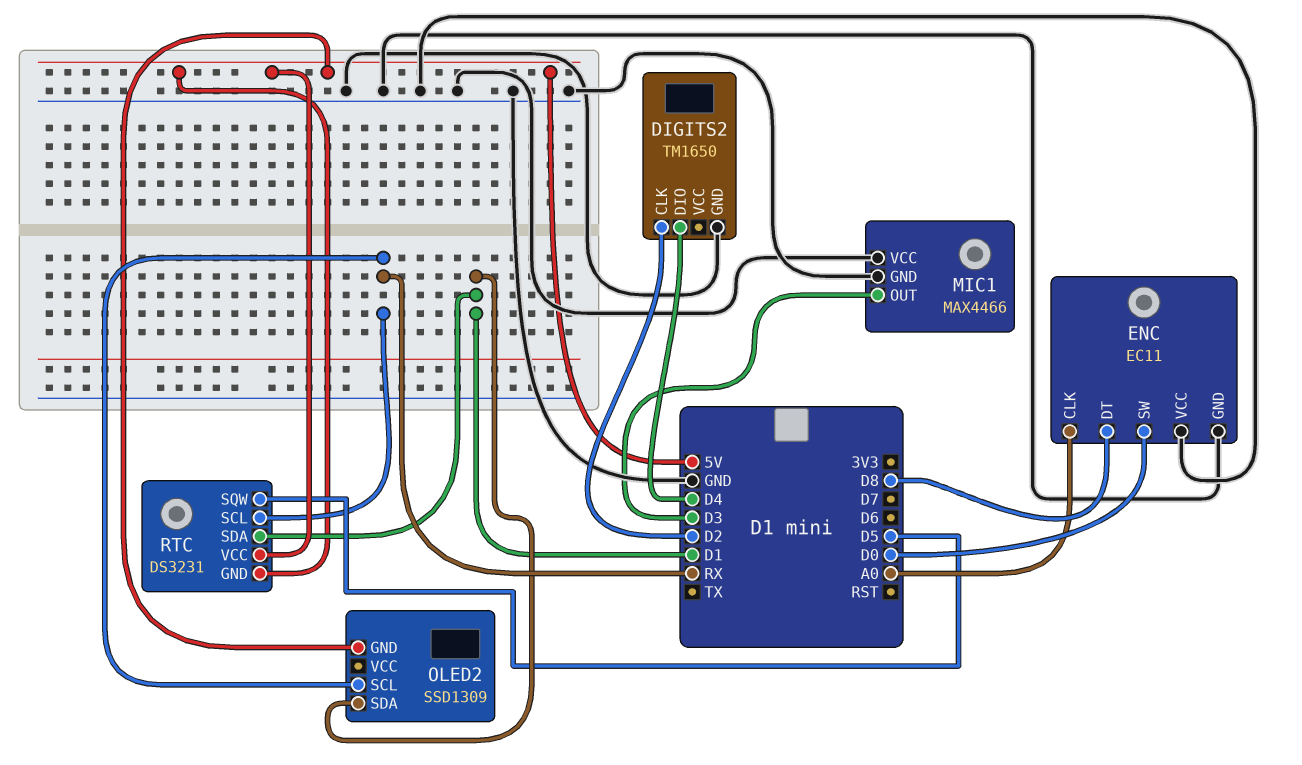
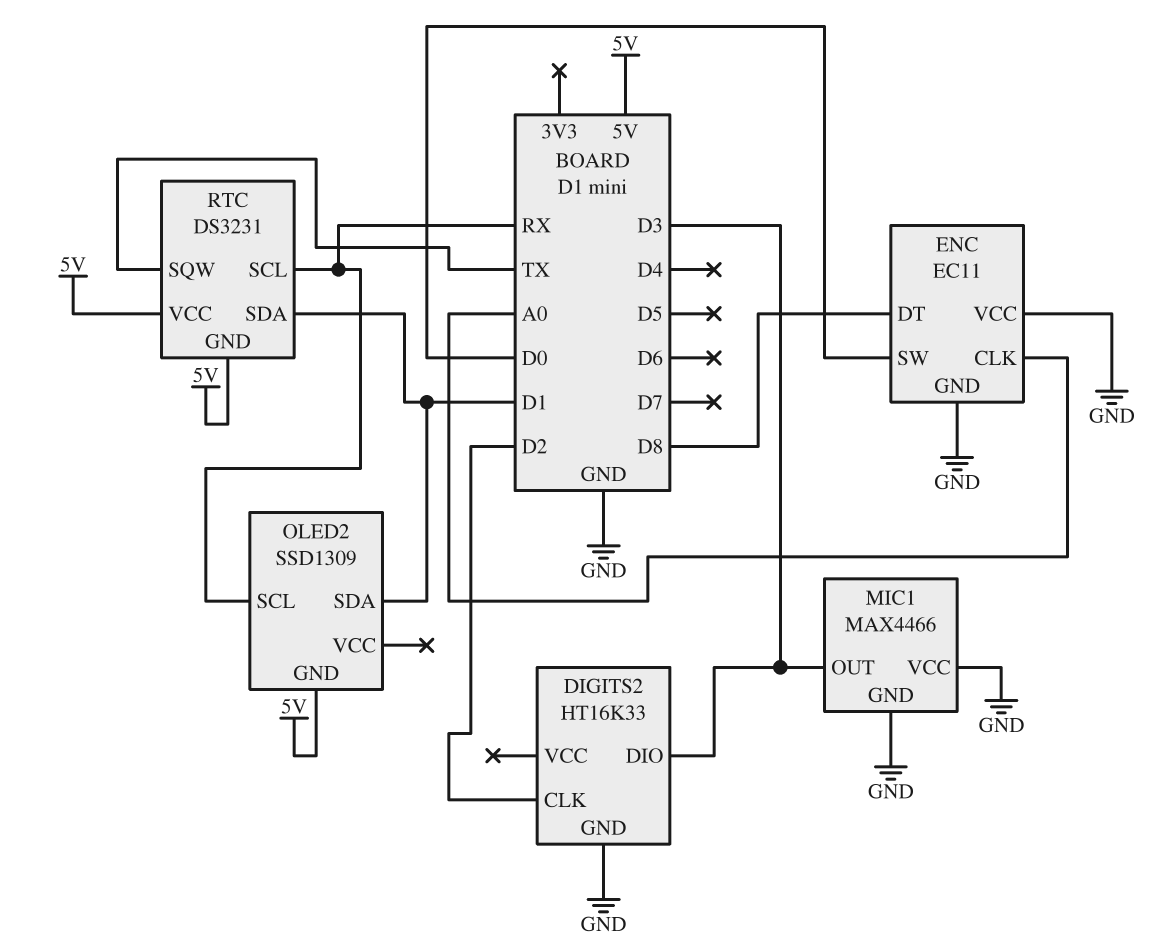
DIGITS2: TM1650 -> HT16K33
DIGITS2 pin DIO: D4 -> D3
RTC pin SQW: D5 -> TX

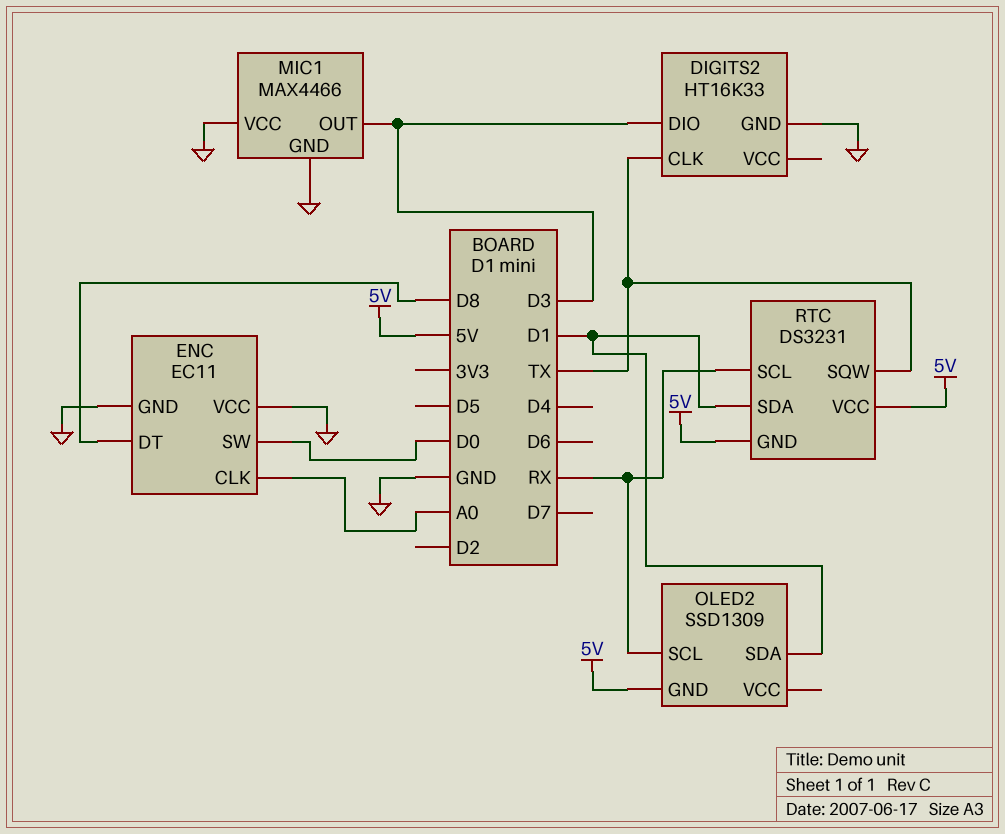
DIGITS2 pin CLK: D2 -> TX

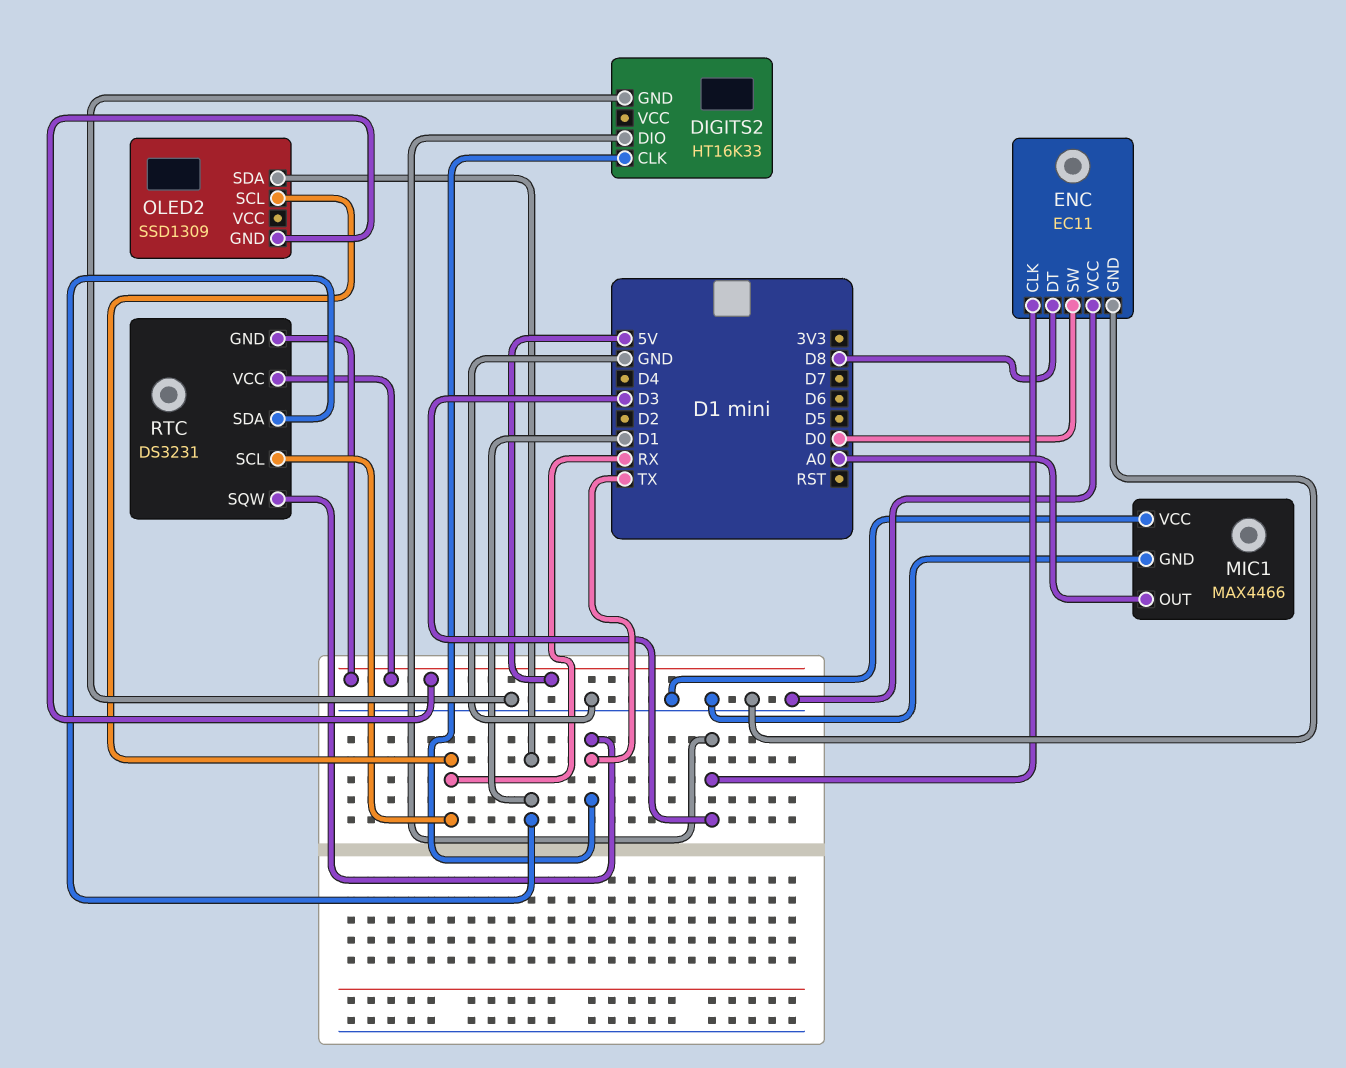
ENC pin CLK: A0 -> D3
MIC1 pin OUT: D3 -> A0

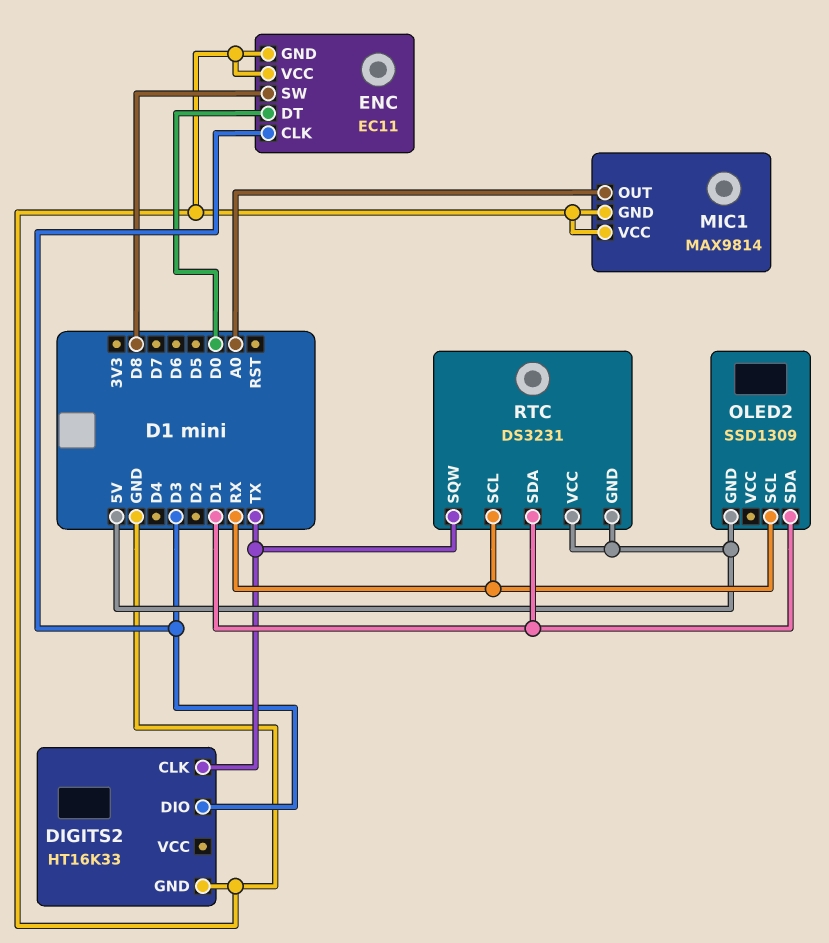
ENC pin DT: D8 -> D0
ENC pin SW: D0 -> D8
MIC1: MAX4466 -> MAX9814

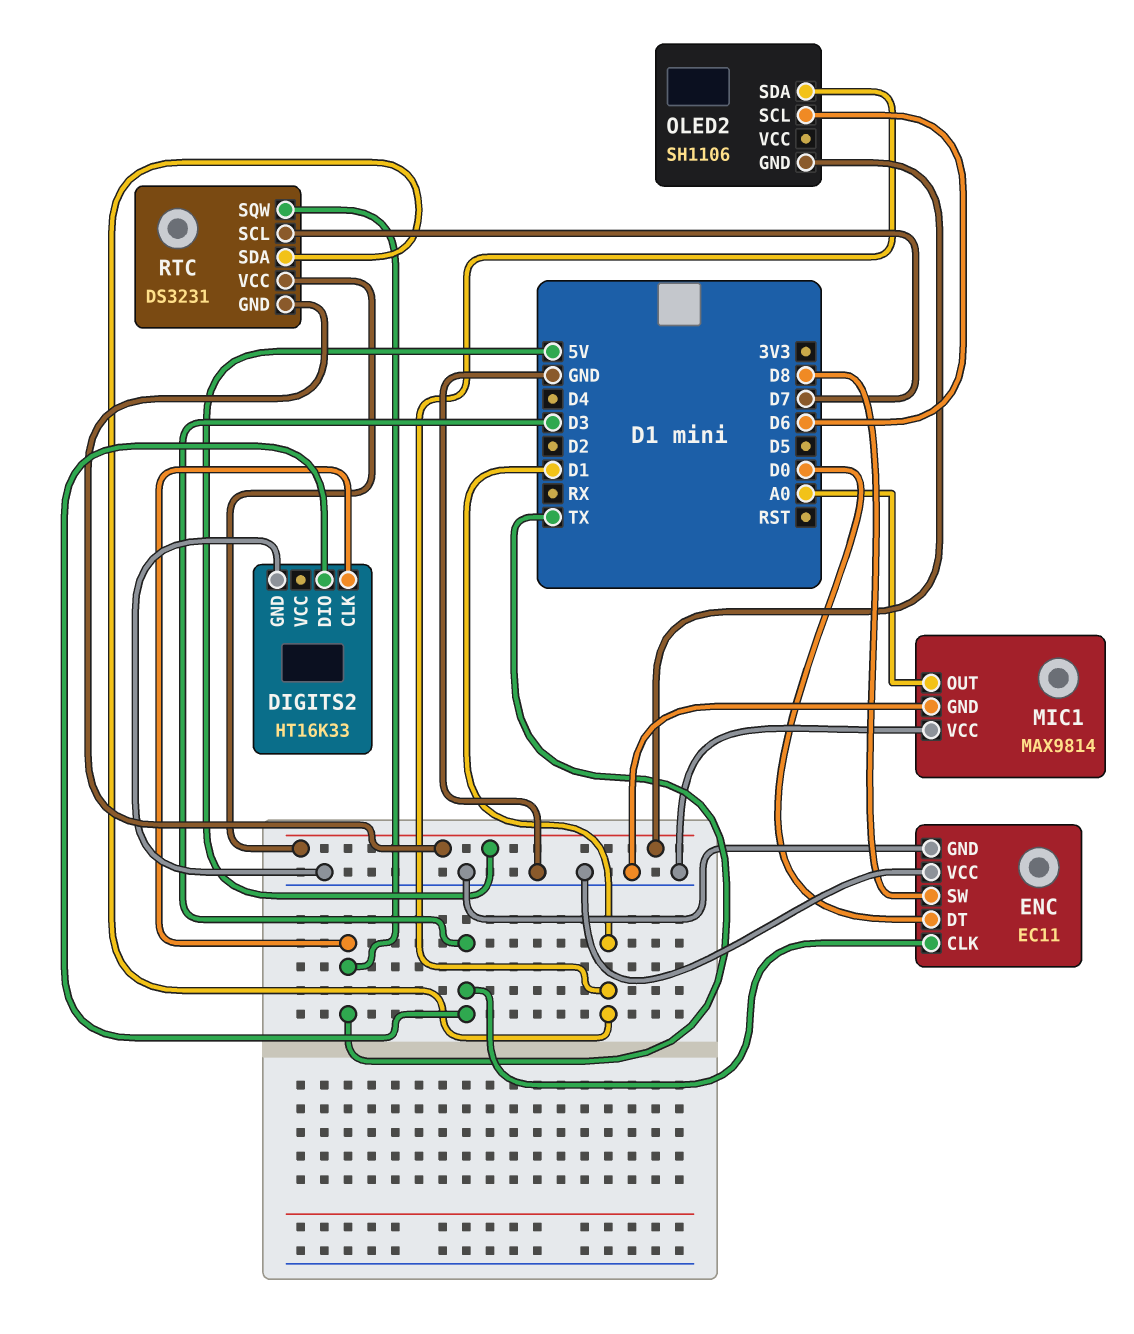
OLED2: SSD1309 -> SH1106
OLED2 pin SCL: RX -> D6
RTC pin SCL: RX -> D7

